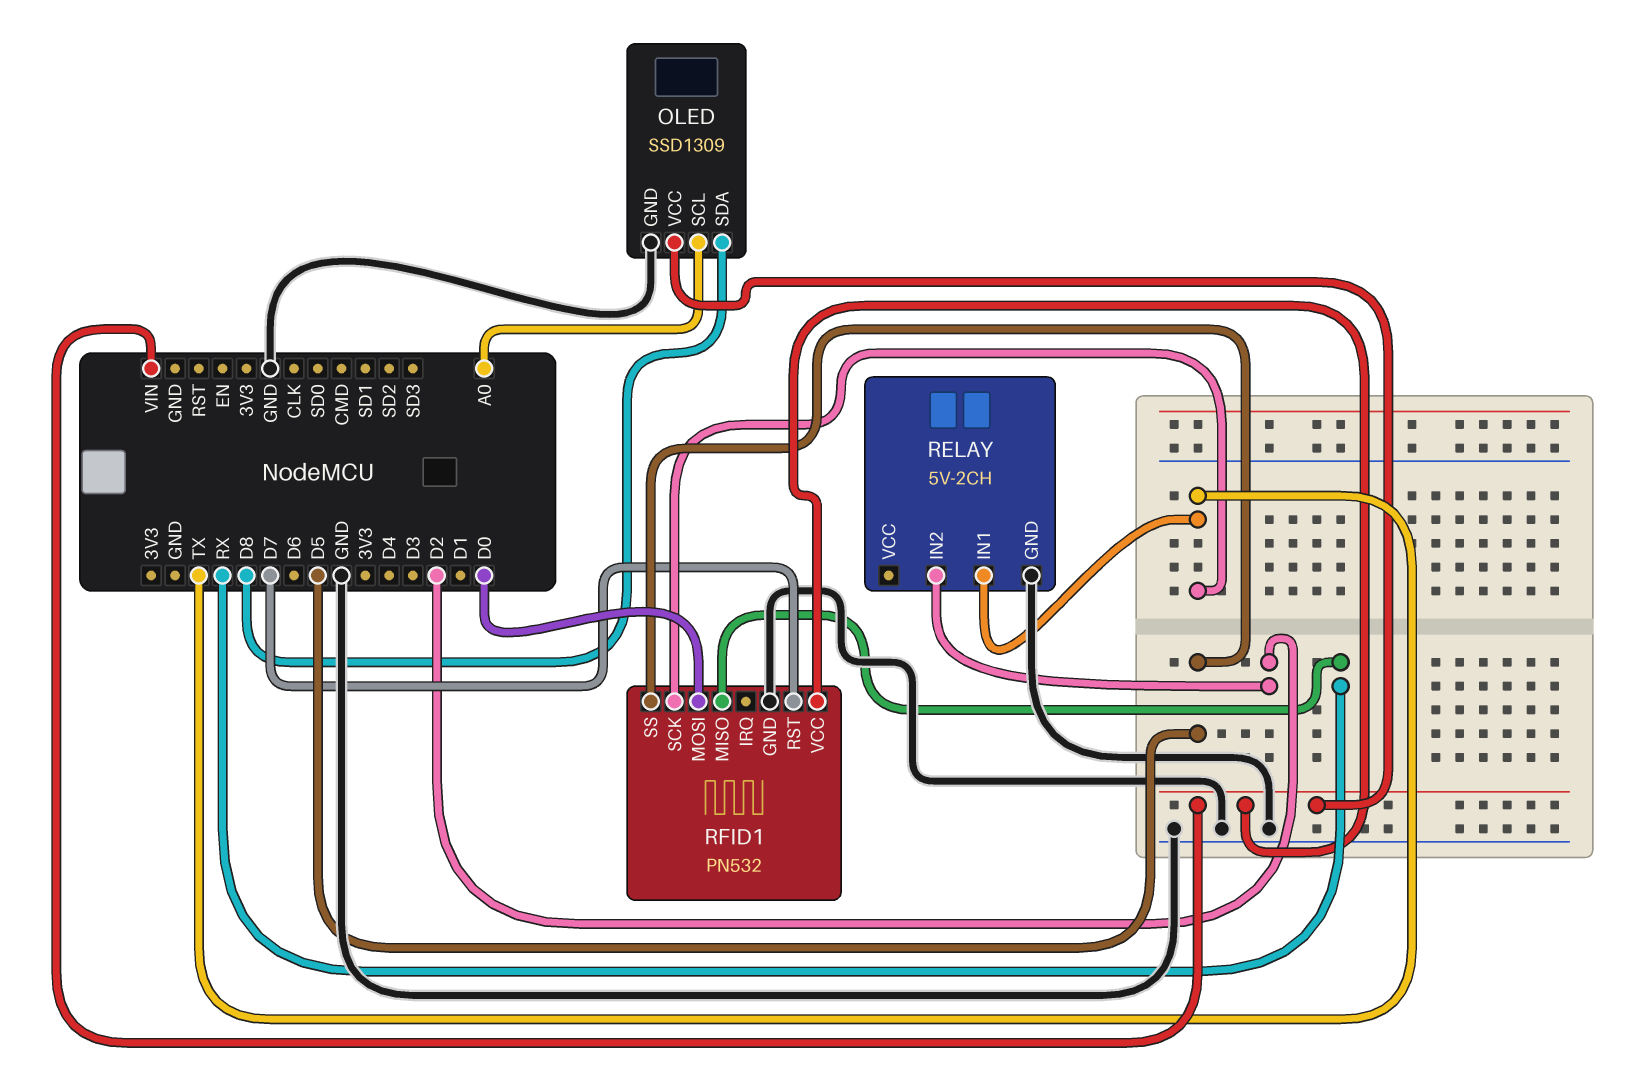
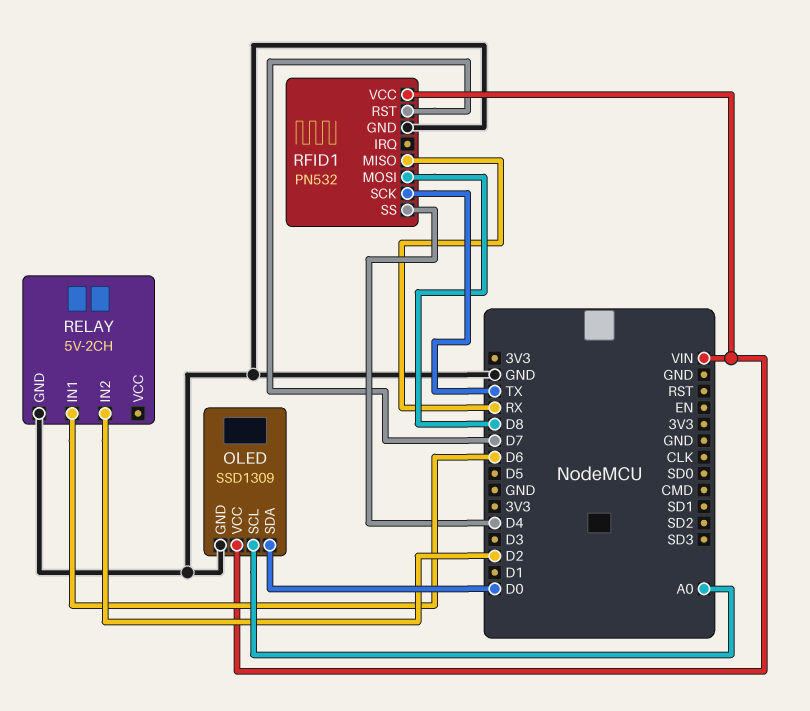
OLED pin SDA: D8 -> D0
RELAY pin IN1: TX -> D6
RFID1 pin MOSI: D0 -> D8
RFID1 pin SS: D5 -> D4

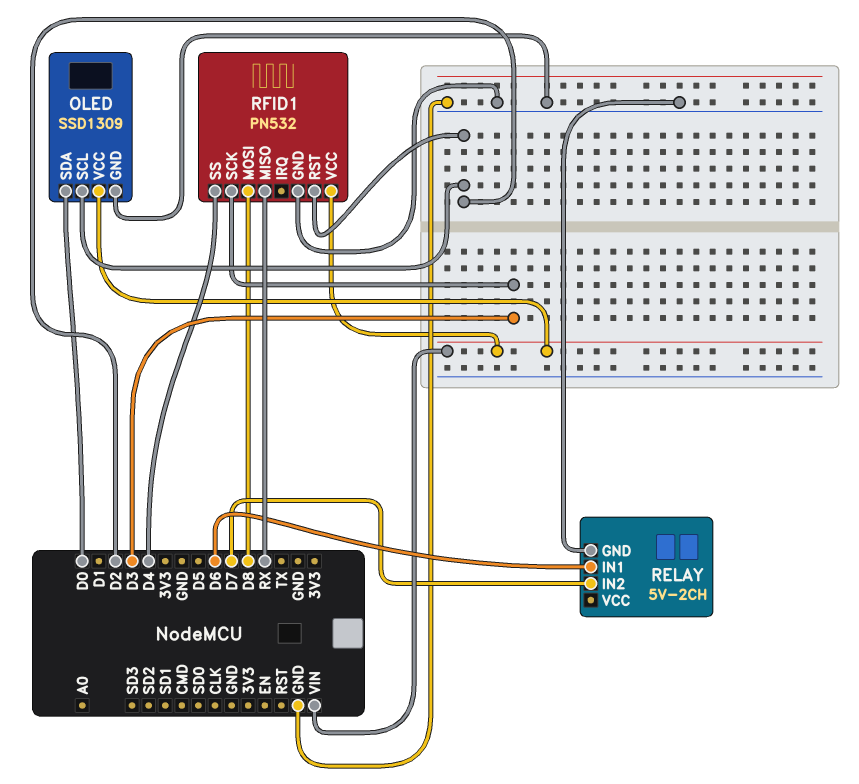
OLED pin SCL: A0 -> D2
RELAY pin IN2: D2 -> D7
RFID1 pin RST: D7 -> D2
RFID1 pin SCK: TX -> D3

